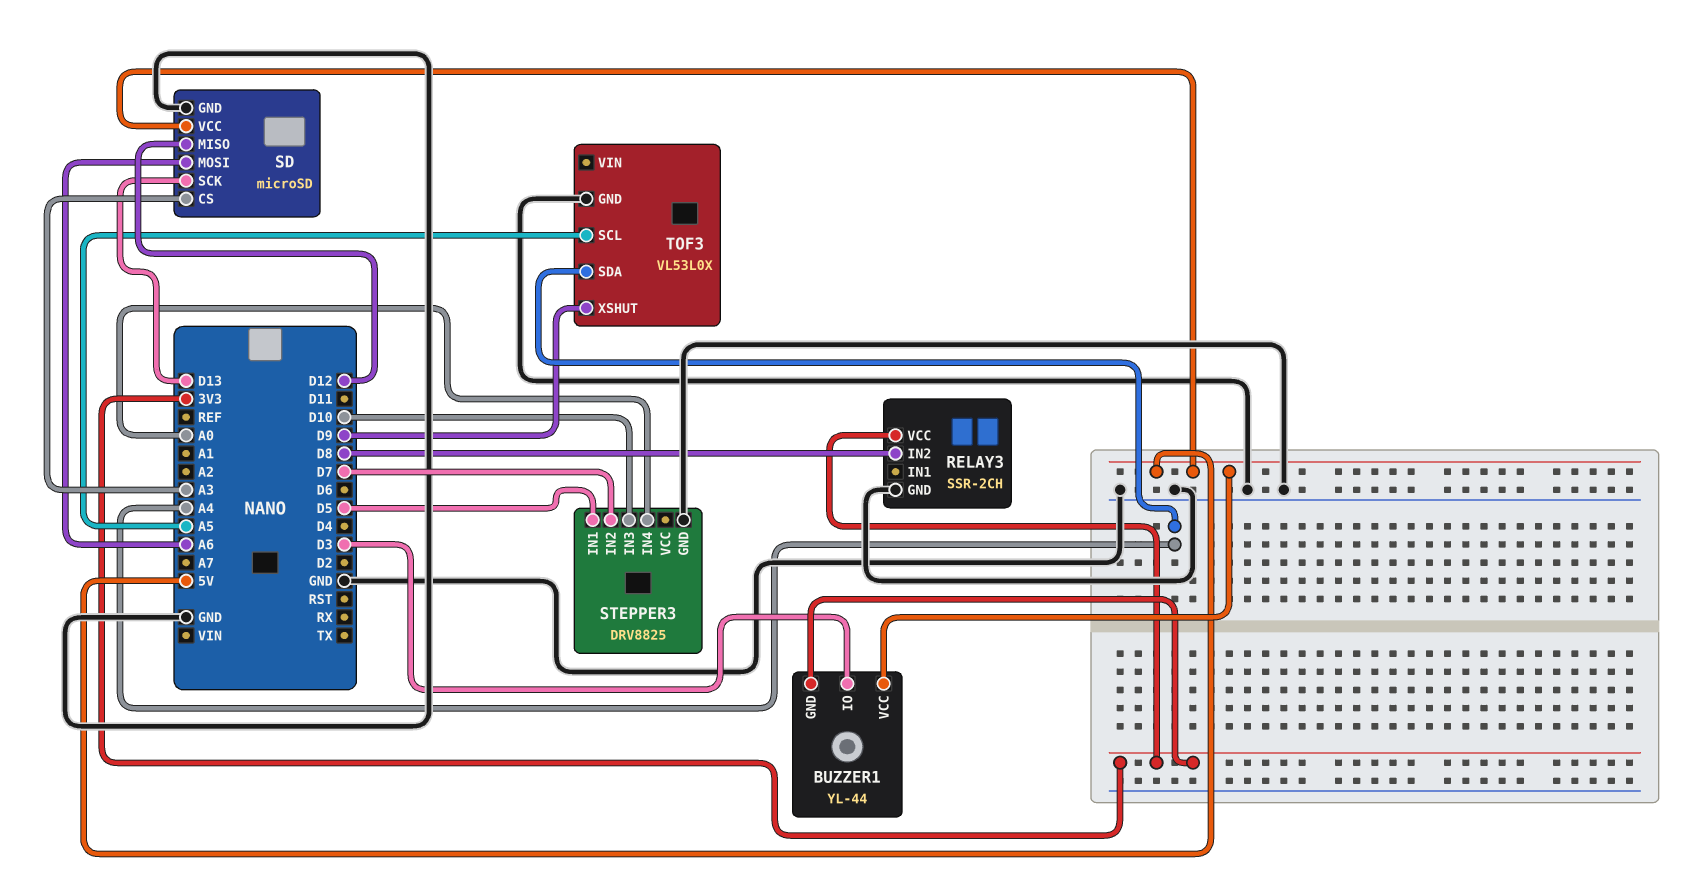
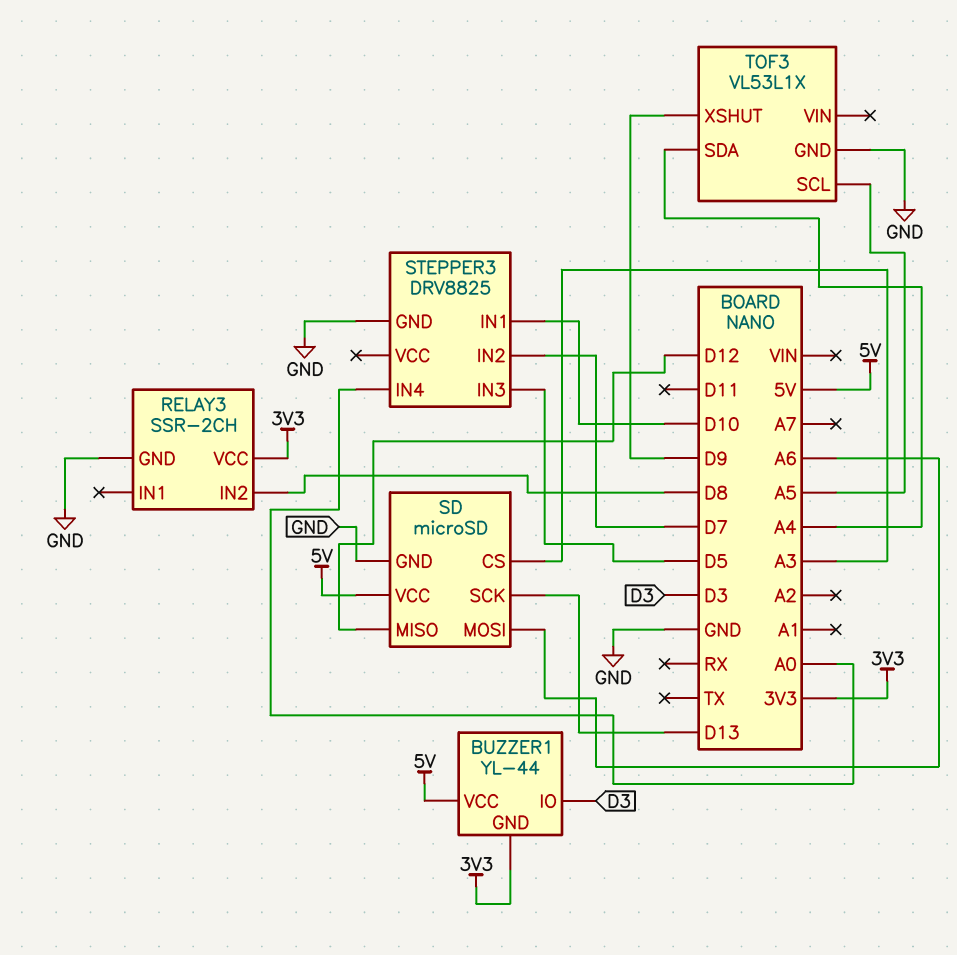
STEPPER3 pin IN1: D5 -> D10
STEPPER3 pin IN3: D10 -> D5
TOF3: VL53L0X -> VL53L1X

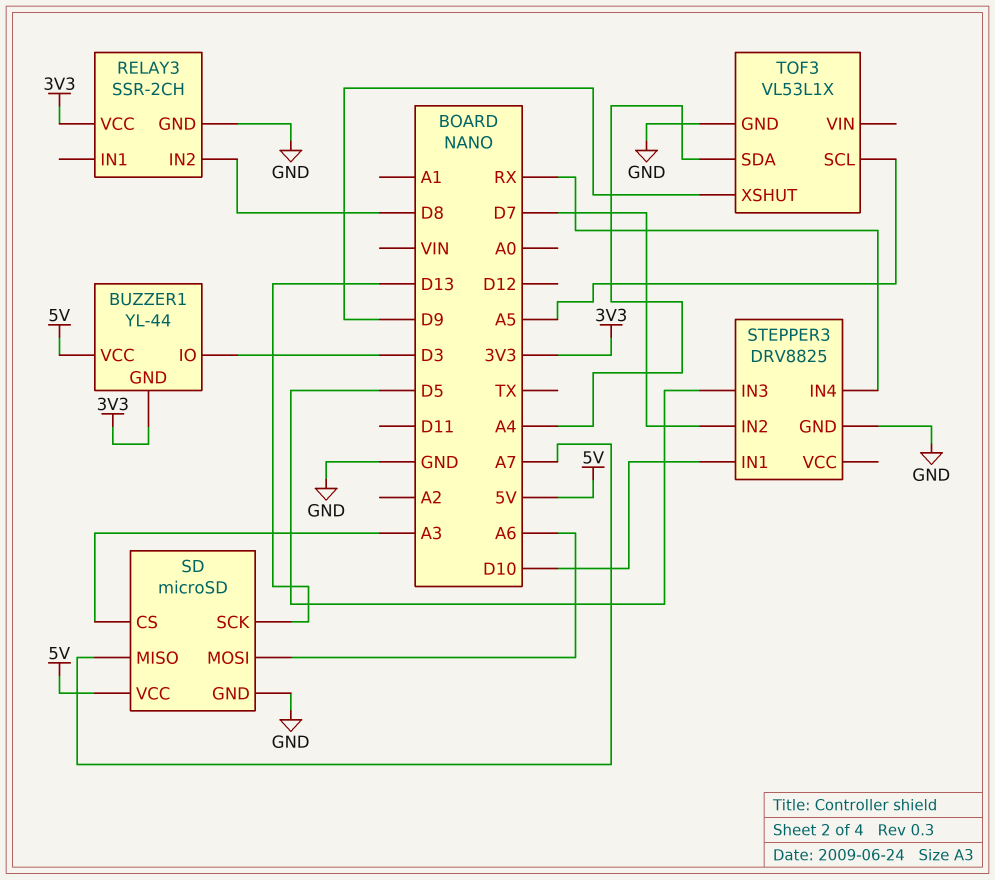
SD pin MISO: D12 -> A7
STEPPER3 pin IN4: A0 -> RX

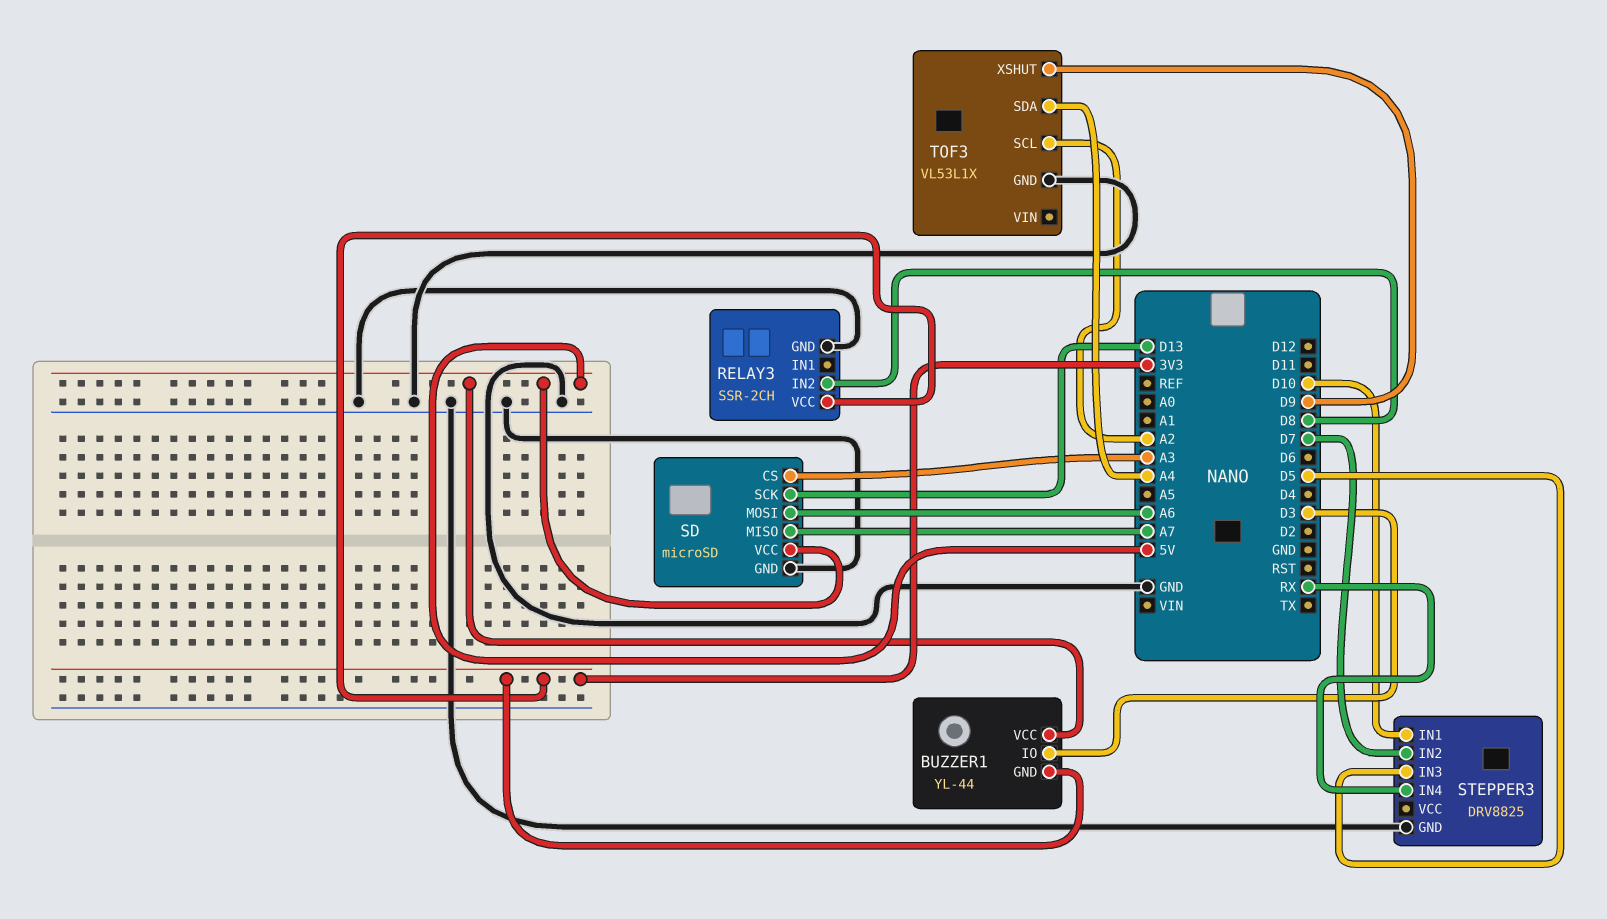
TOF3 pin SCL: A5 -> A2

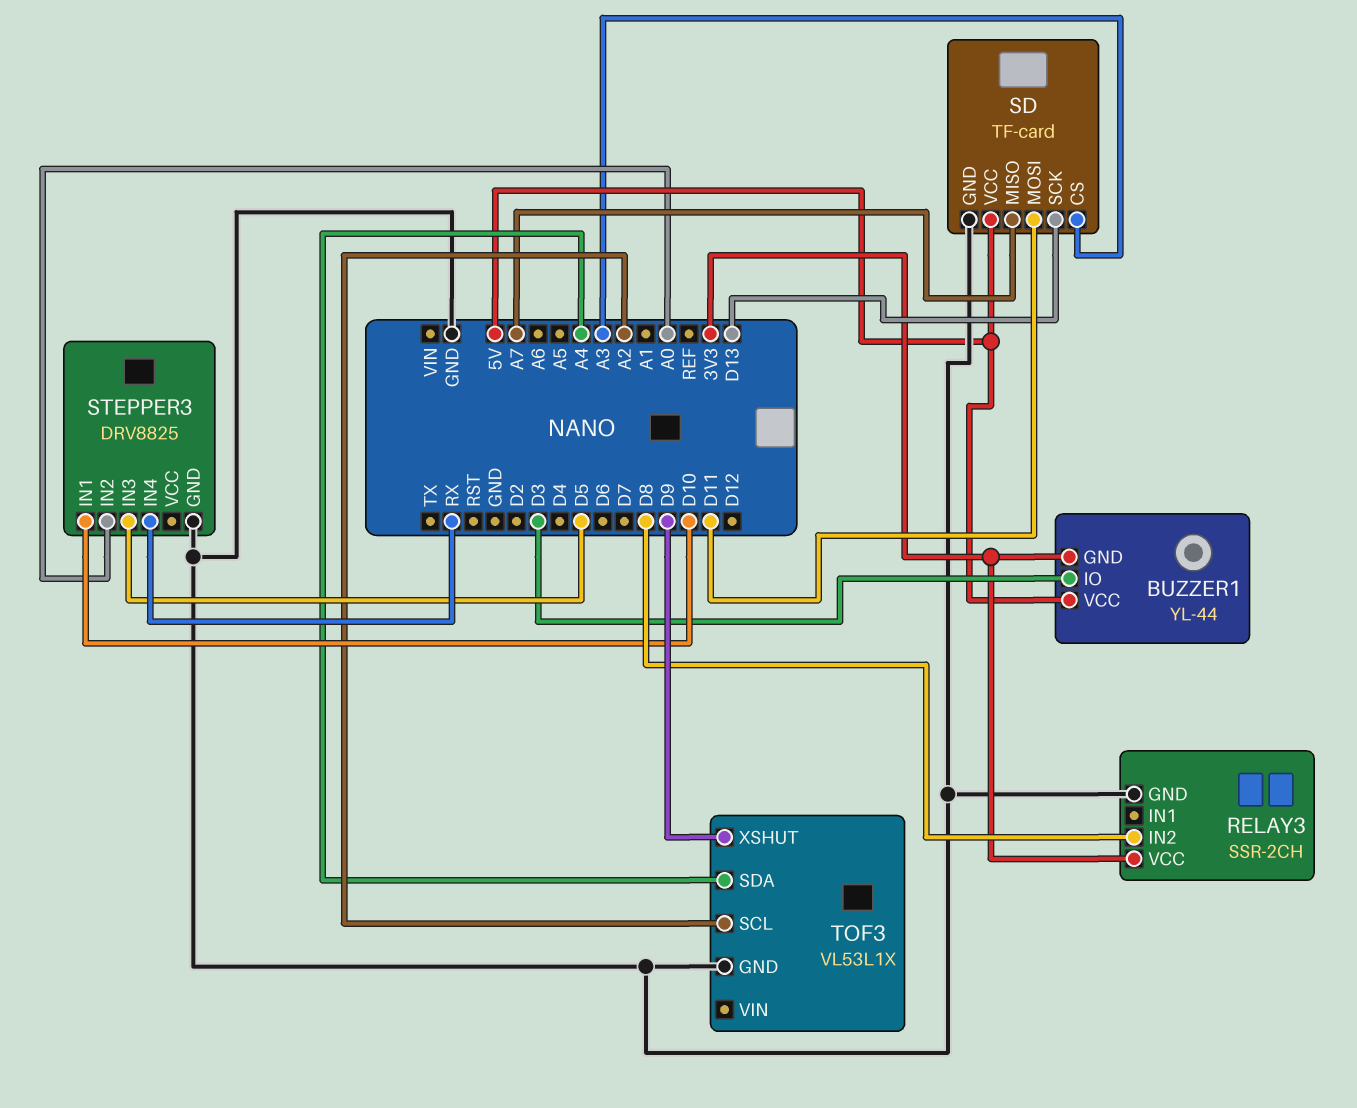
SD: microSD -> TF-card
SD pin MOSI: A6 -> D11
STEPPER3 pin IN2: D7 -> A0

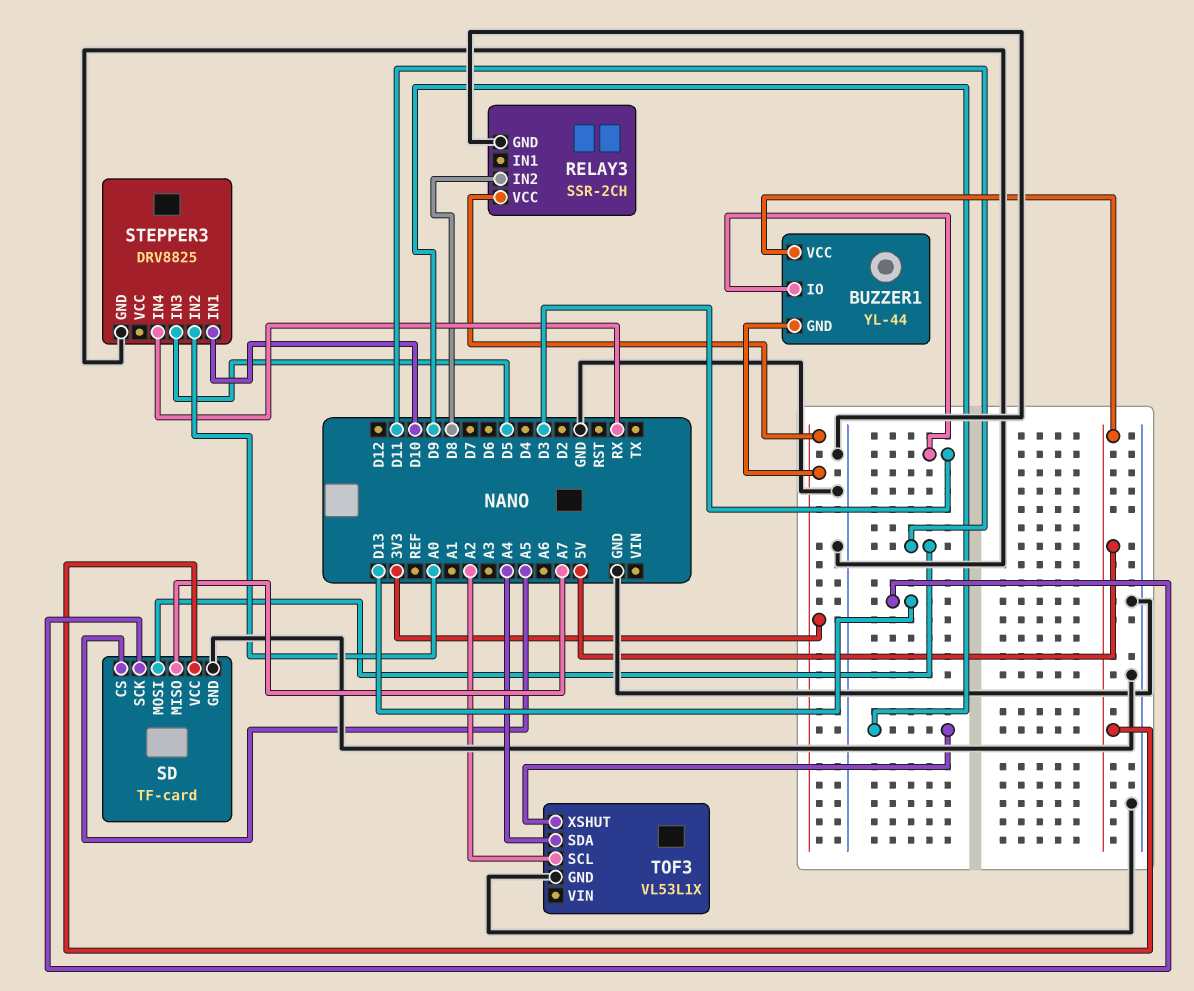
SD pin CS: A3 -> A5

